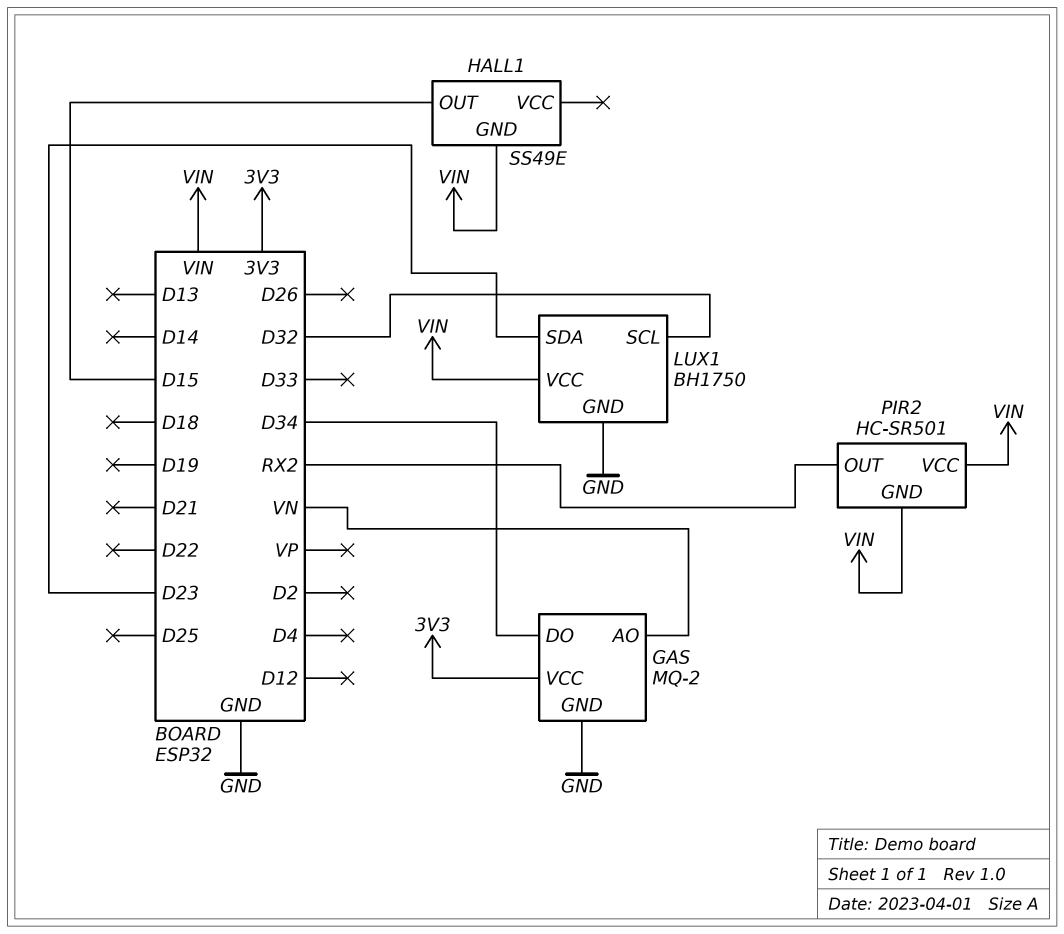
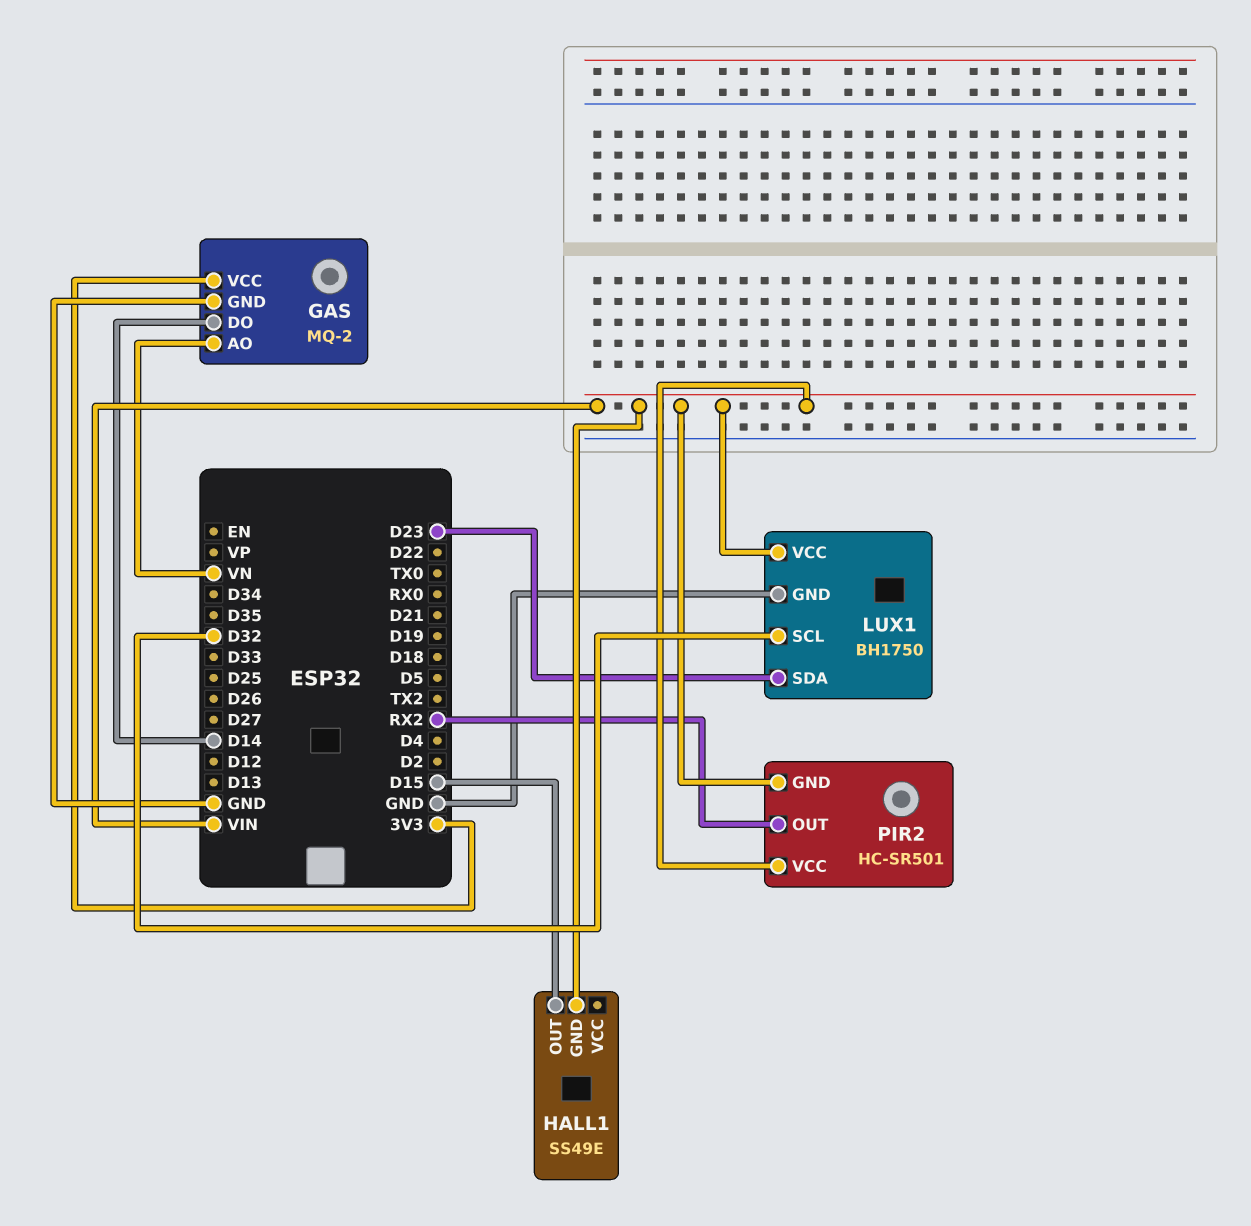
GAS pin DO: D34 -> D14

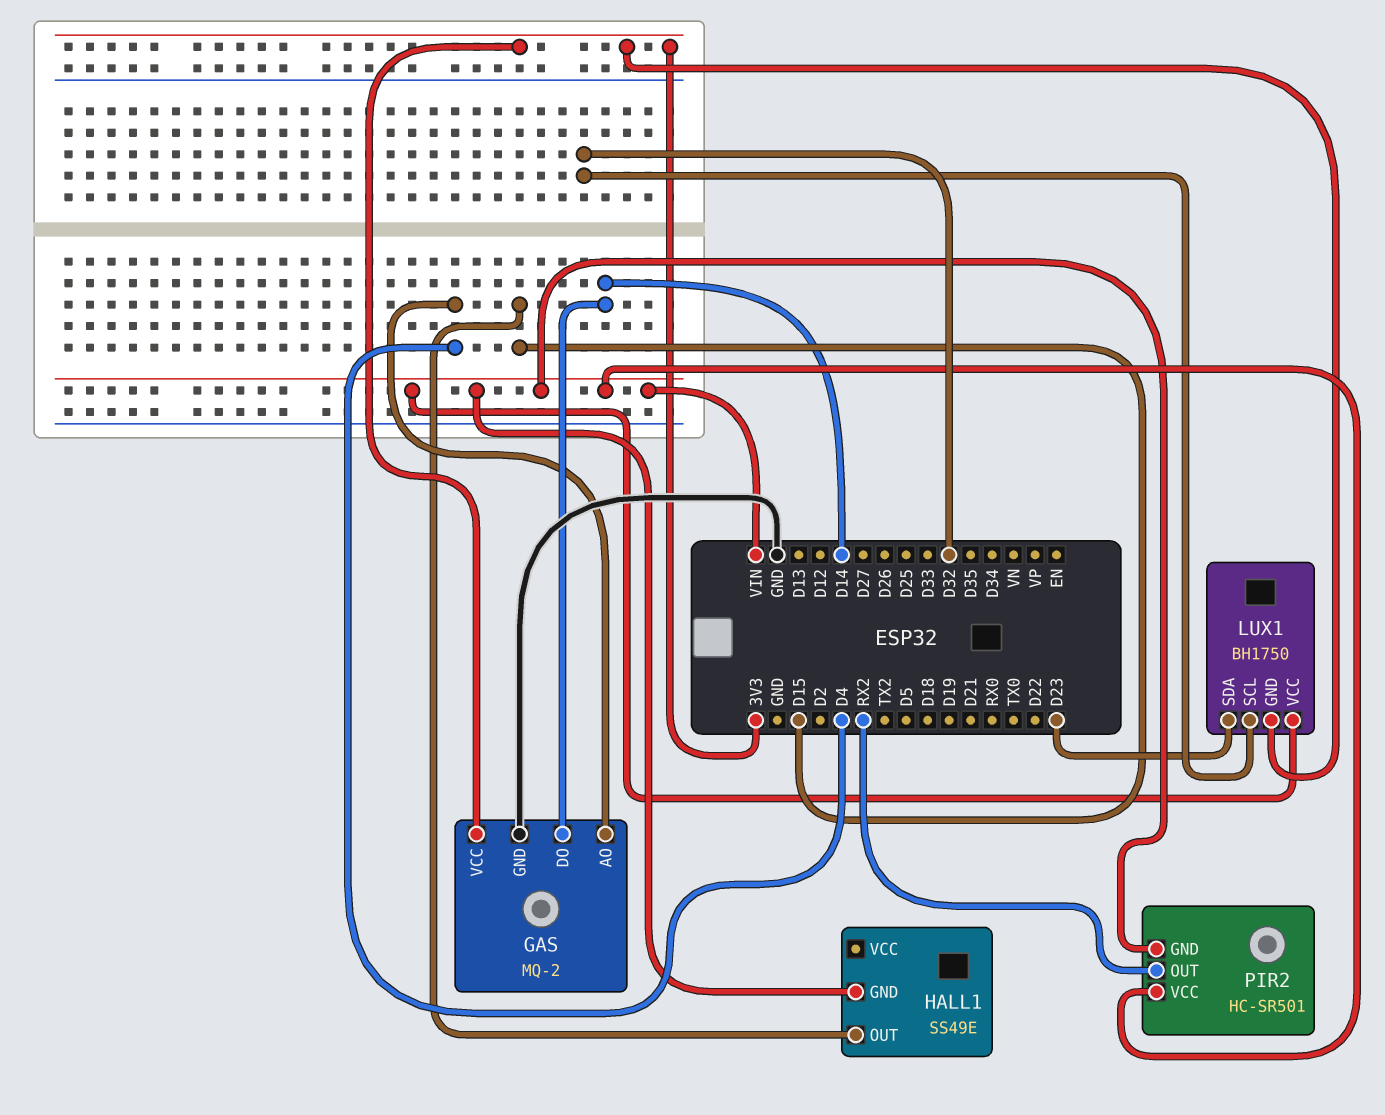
GAS pin AO: VN -> D4
LUX1 pin GND: GND -> 3V3

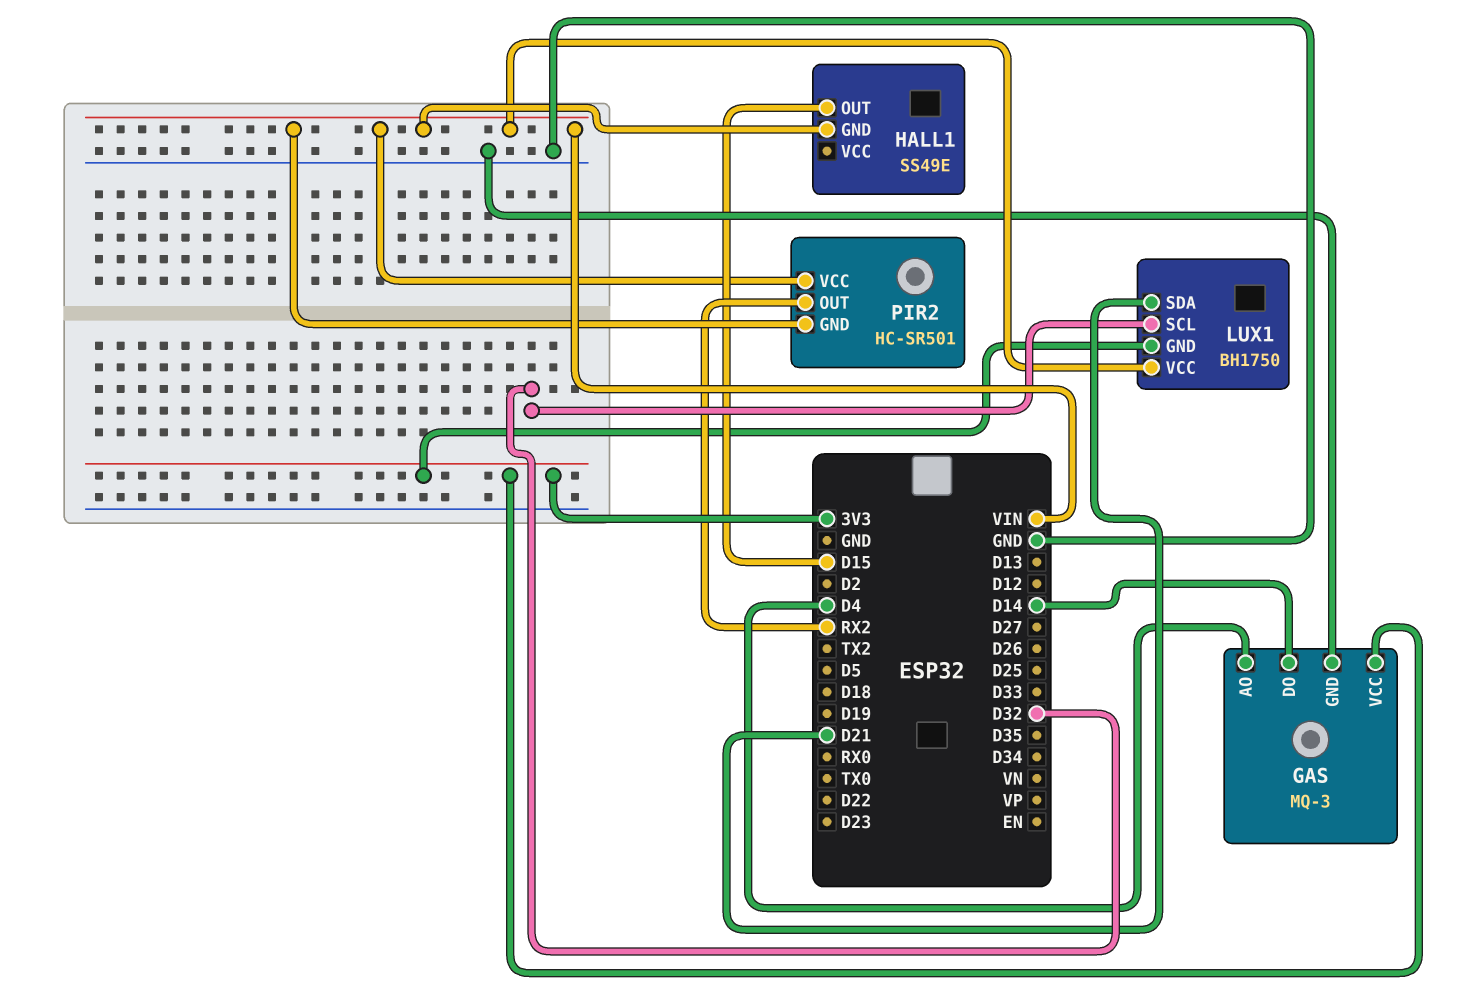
GAS: MQ-2 -> MQ-3
LUX1 pin SDA: D23 -> D21

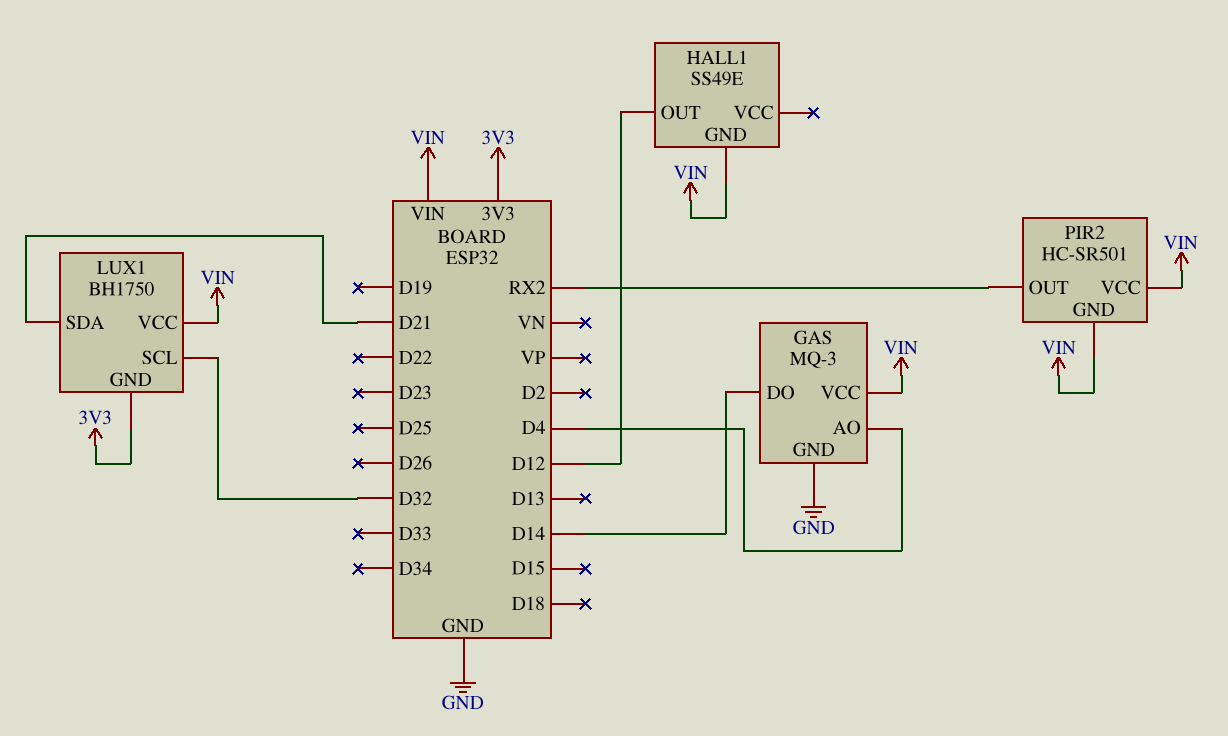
GAS pin VCC: 3V3 -> VIN
HALL1 pin OUT: D15 -> D12

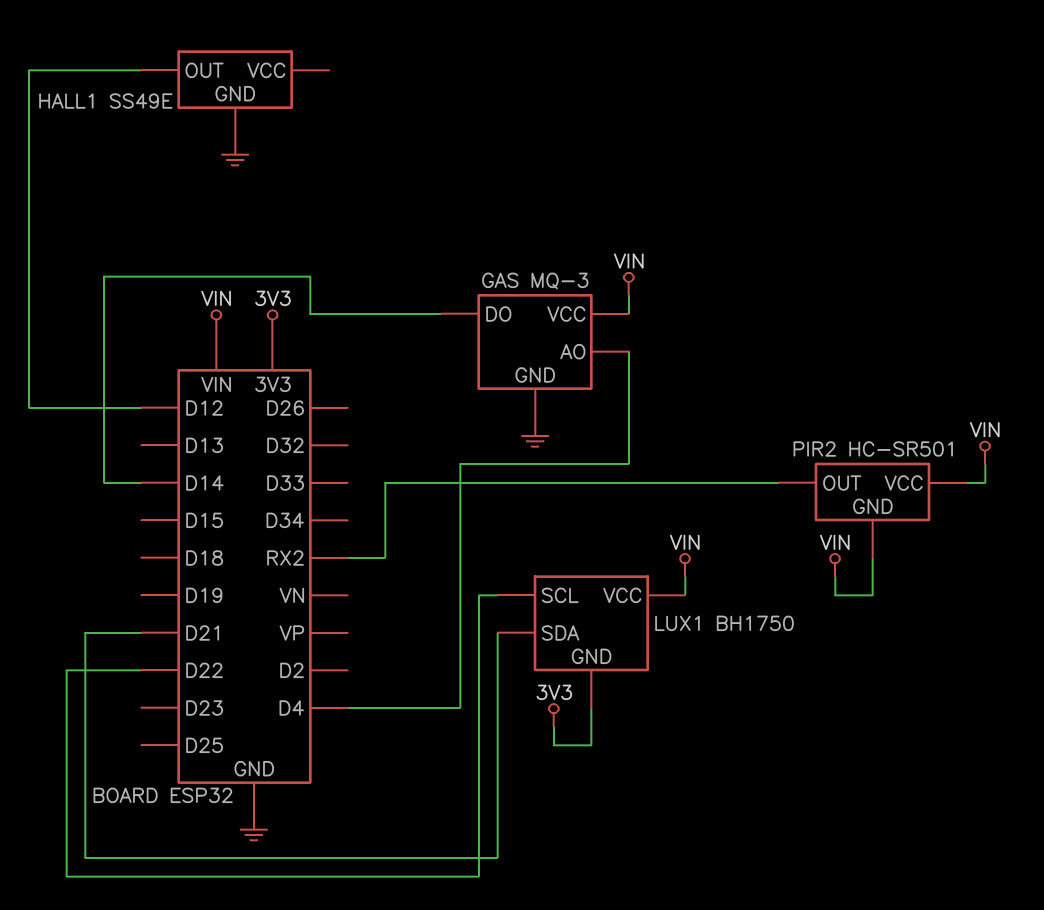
HALL1 pin GND: VIN -> GND
LUX1 pin SCL: D32 -> D22

